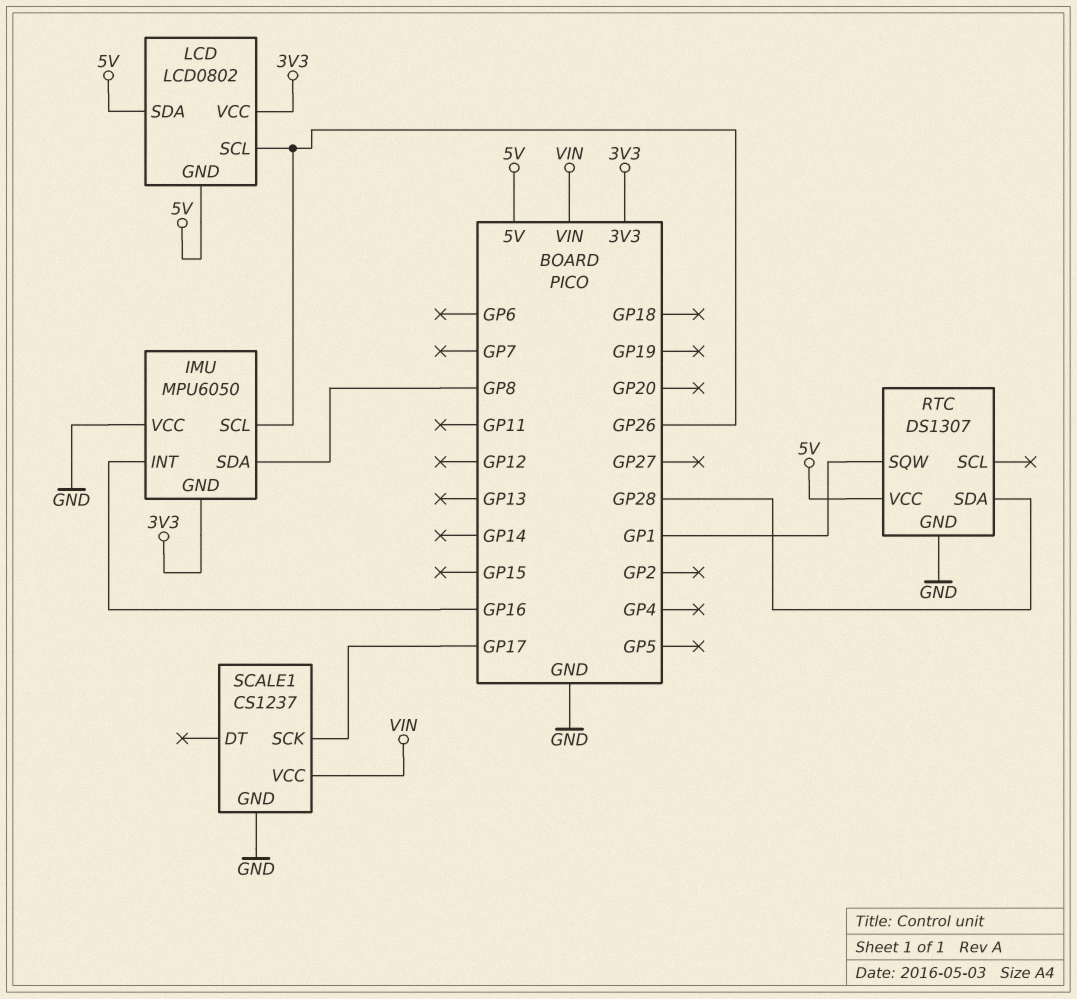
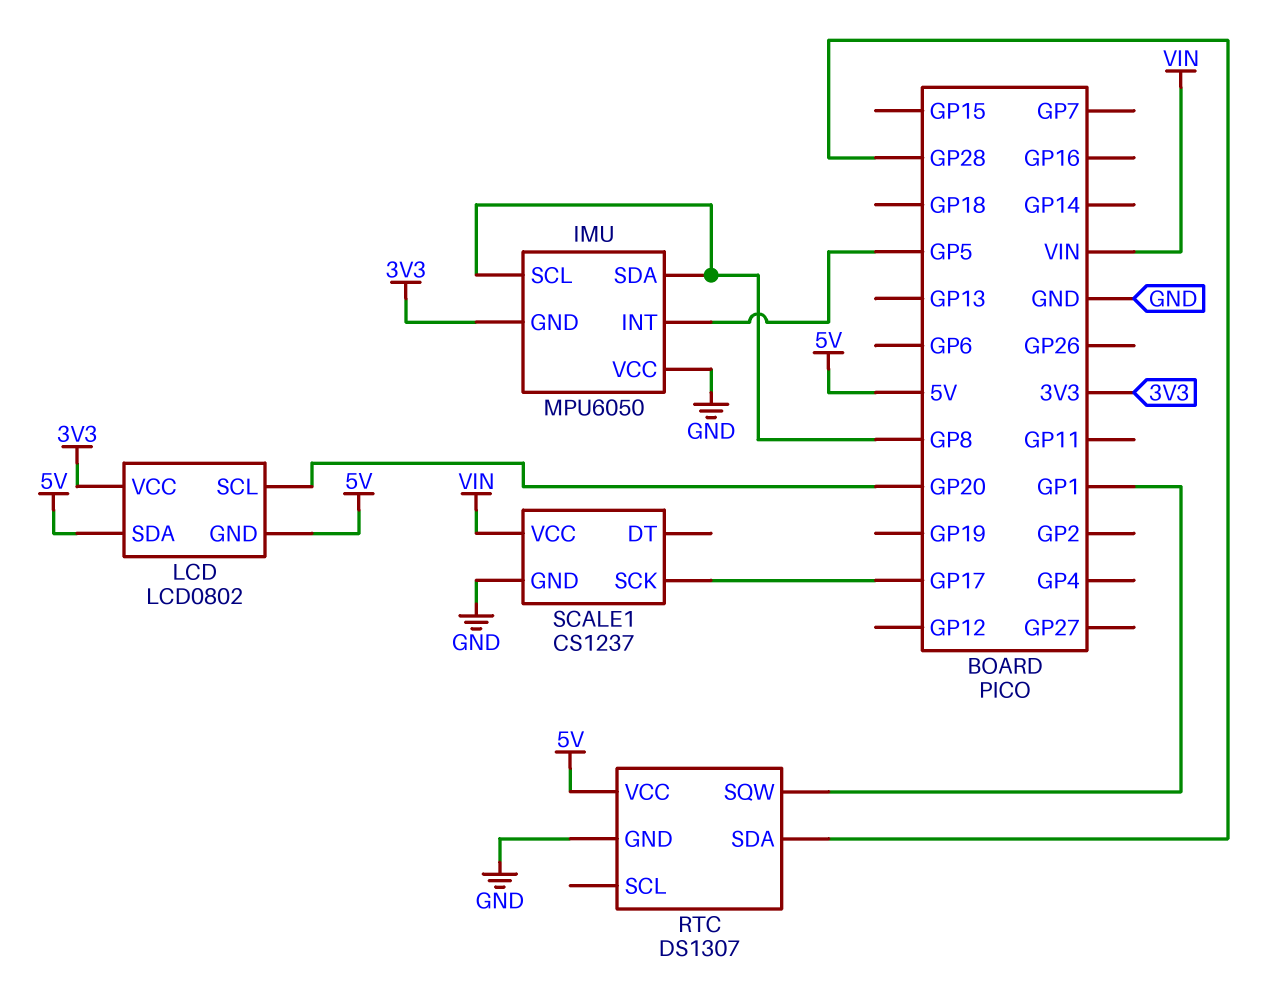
IMU pin INT: GP16 -> GP5
IMU pin SCL: GP26 -> GP8
LCD pin SCL: GP26 -> GP20

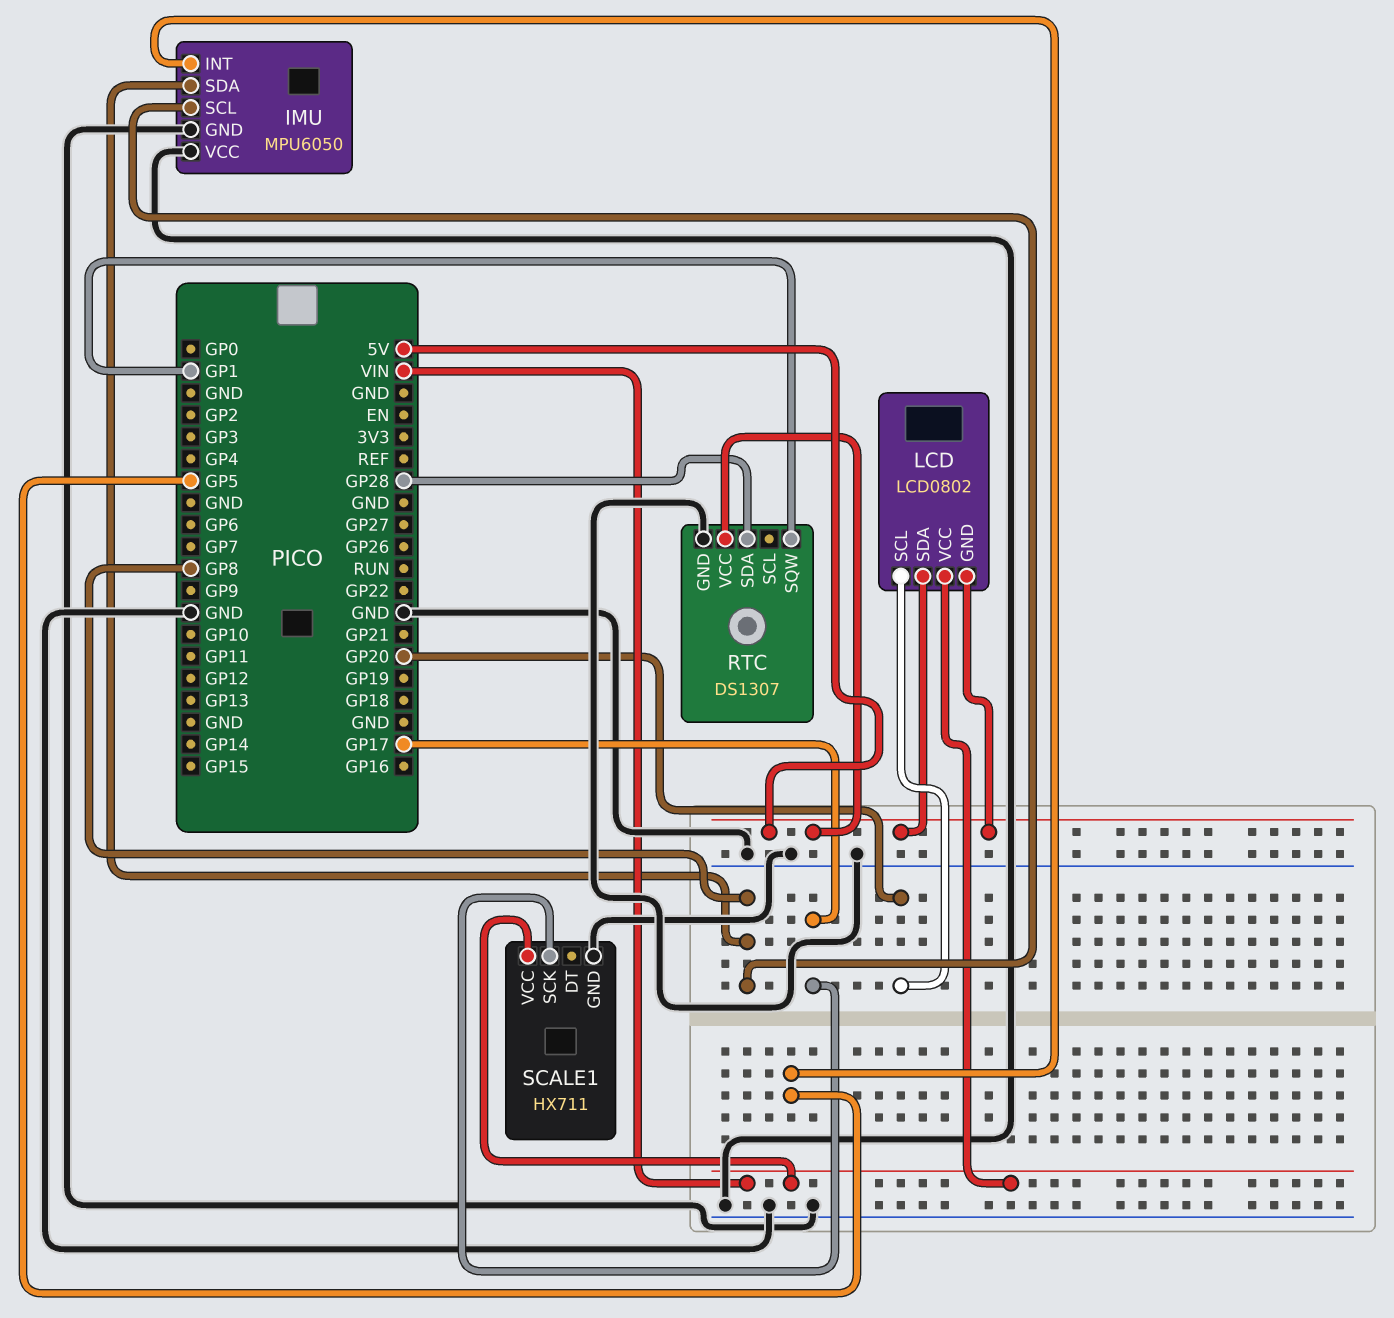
IMU pin GND: 3V3 -> GND
LCD pin VCC: 3V3 -> VIN
SCALE1: CS1237 -> HX711

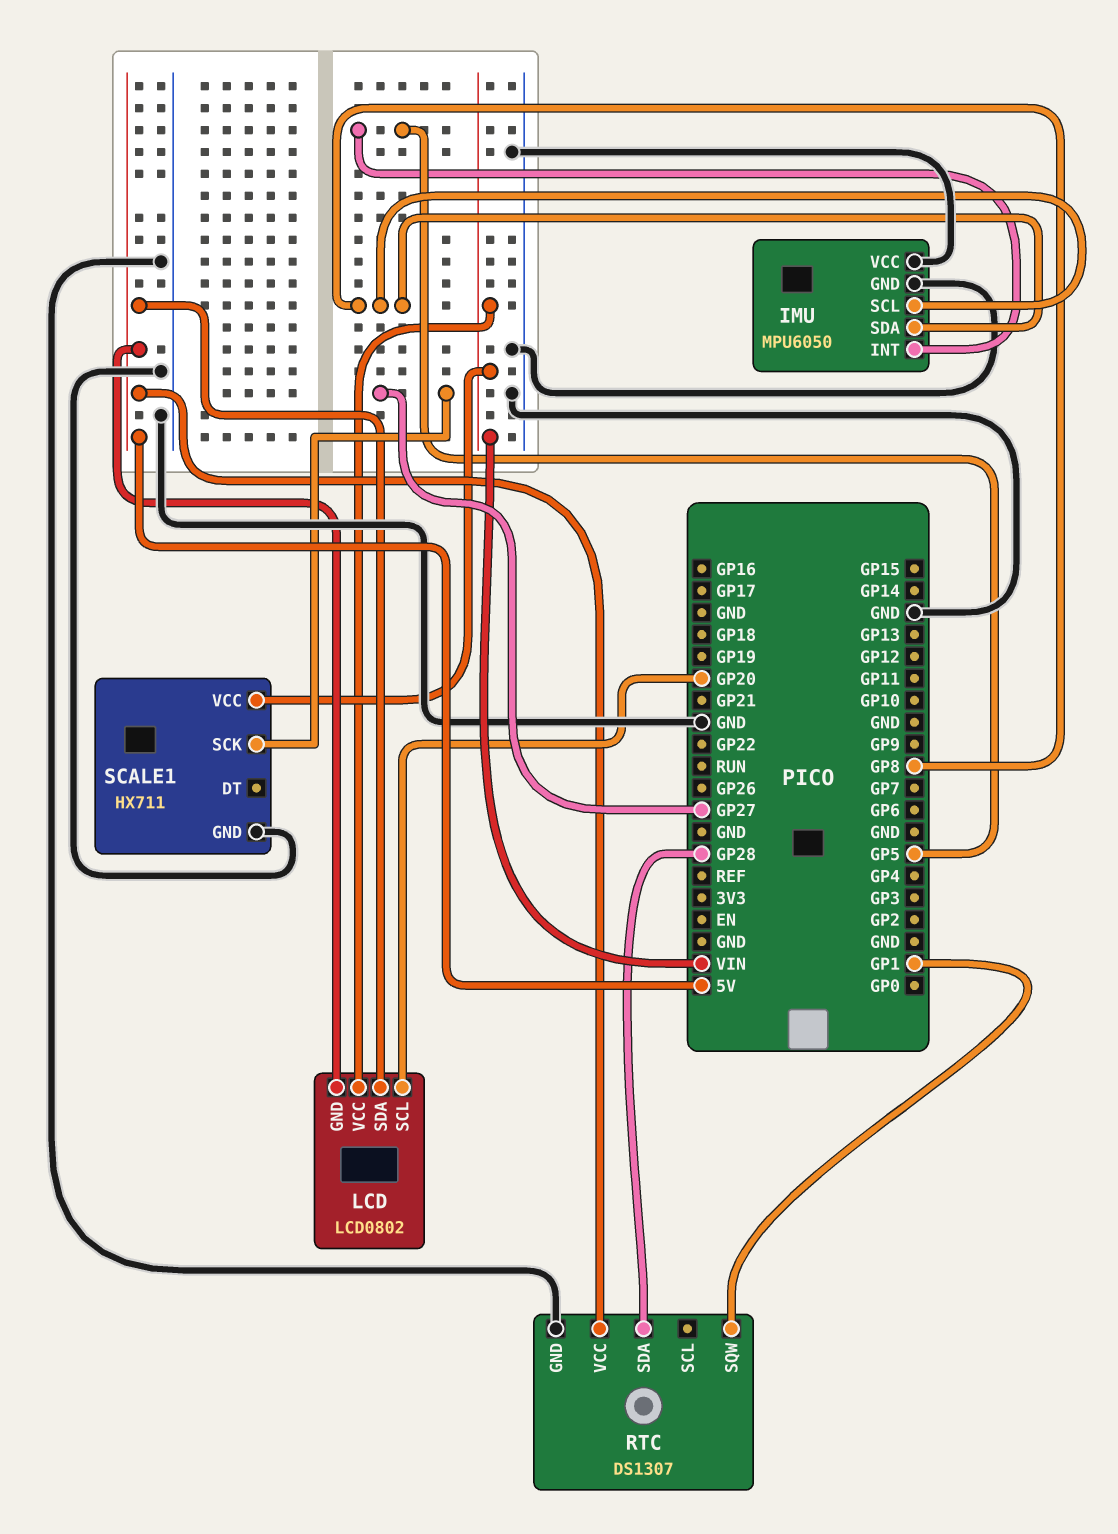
SCALE1 pin SCK: GP17 -> GP27

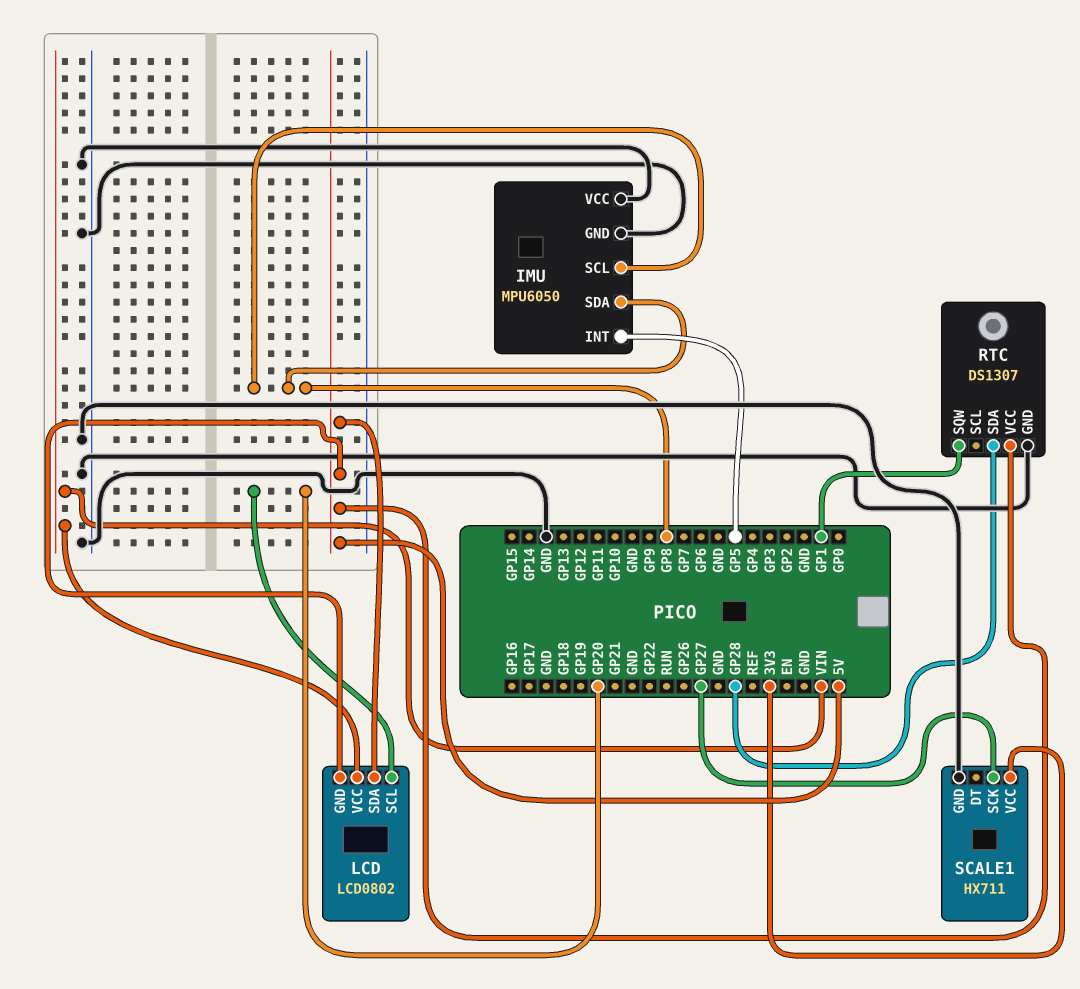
SCALE1 pin VCC: VIN -> 3V3

